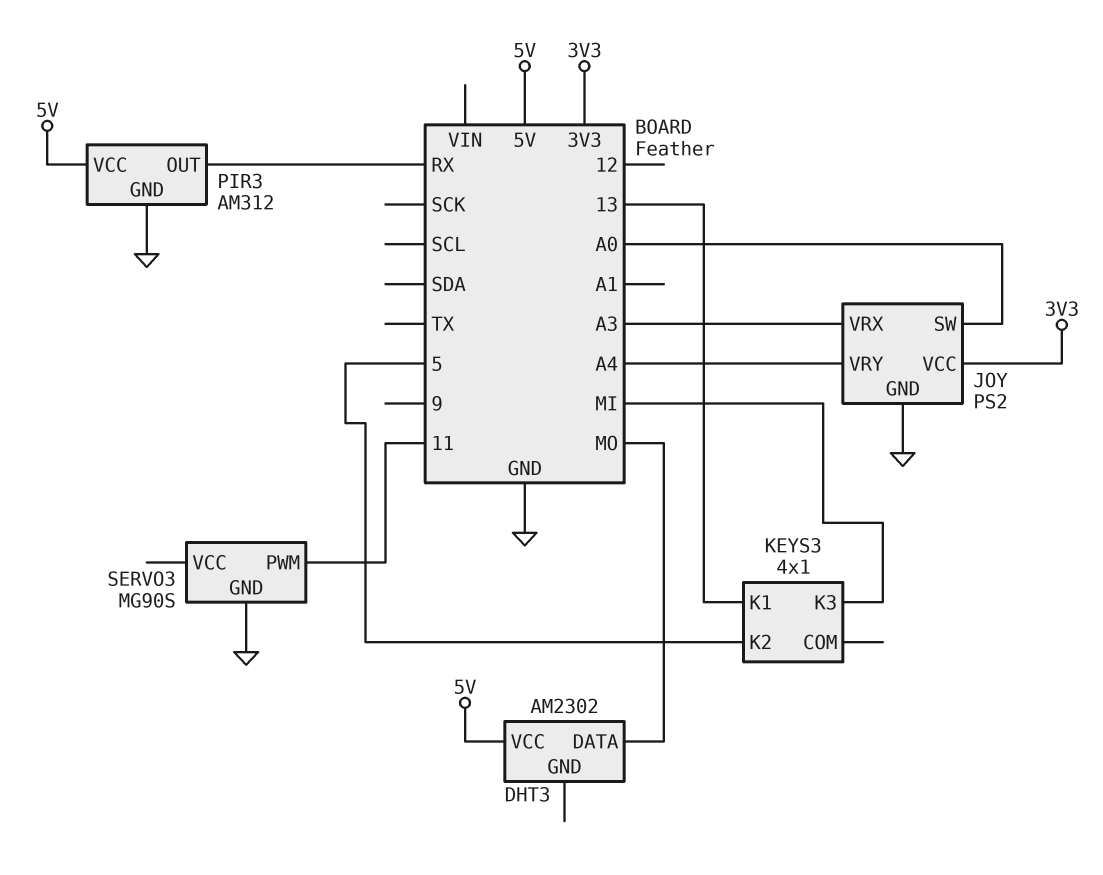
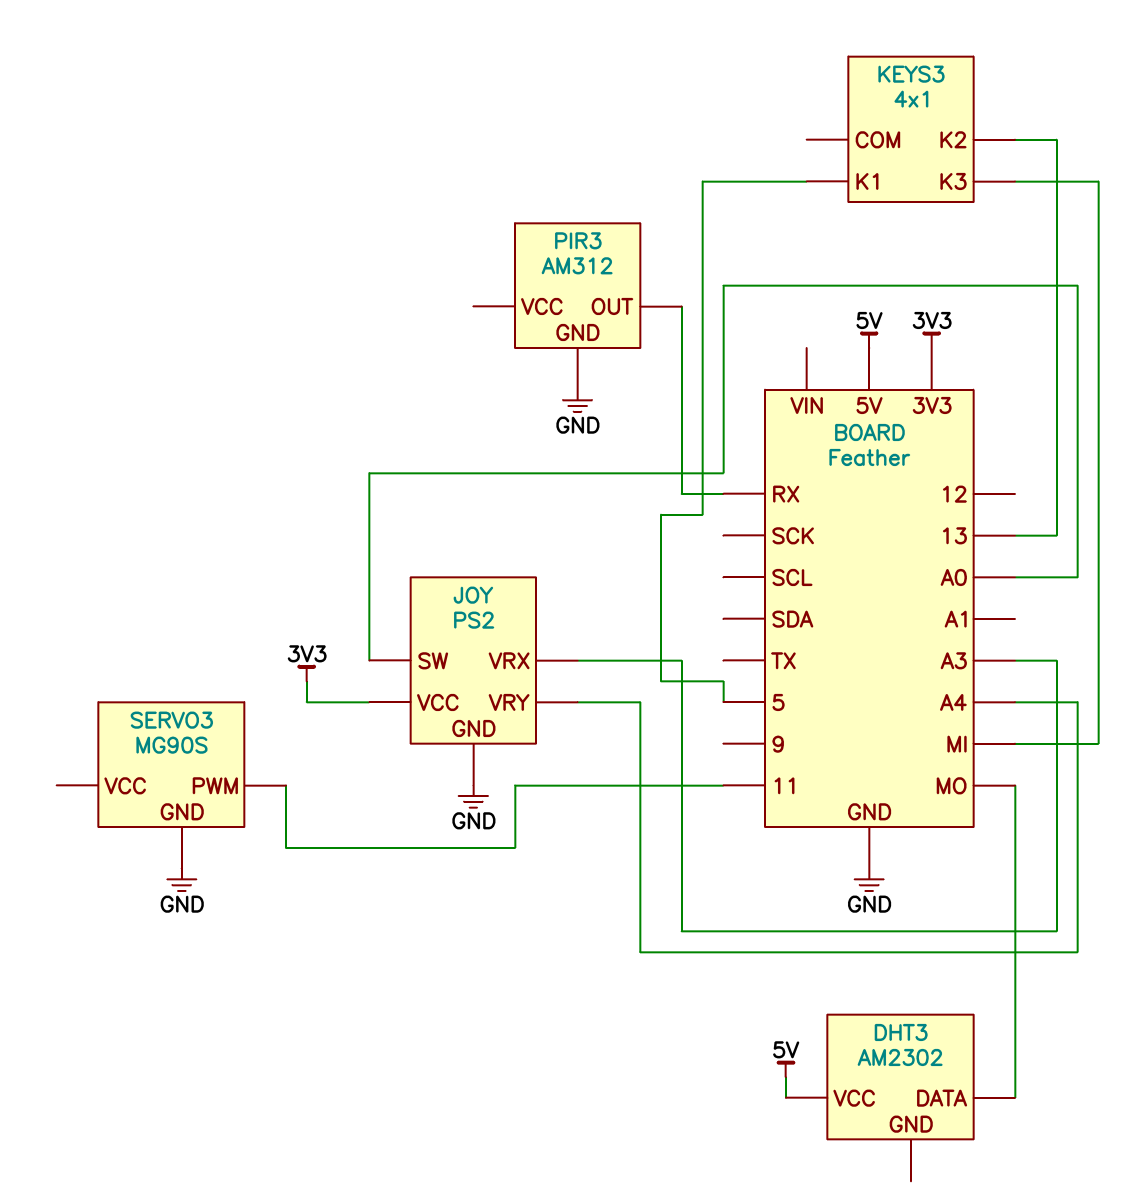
KEYS3 pin K1: 13 -> 5
KEYS3 pin K2: 5 -> 13
PIR3 pin VCC: 5V -> none

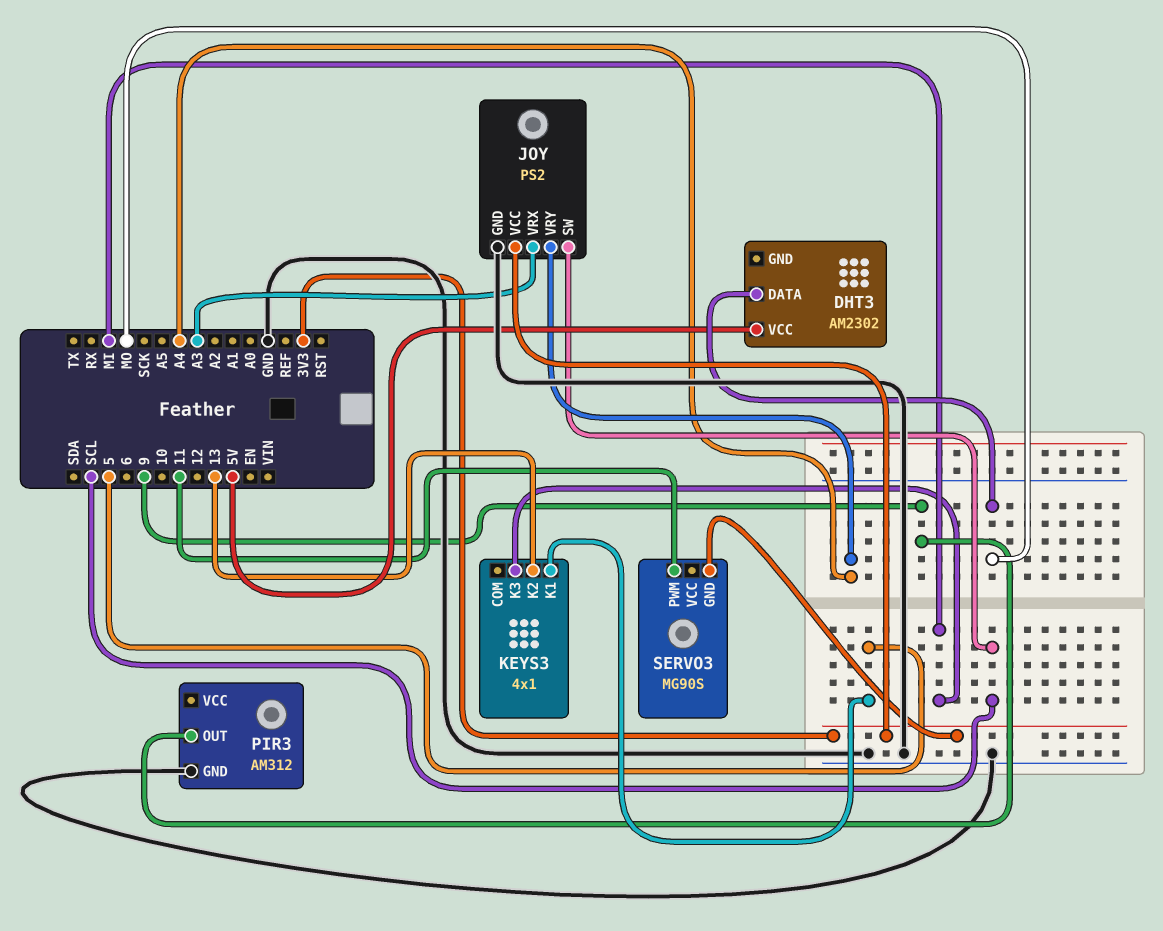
JOY pin SW: A0 -> SCL
PIR3 pin OUT: RX -> 9
SERVO3 pin GND: GND -> 3V3

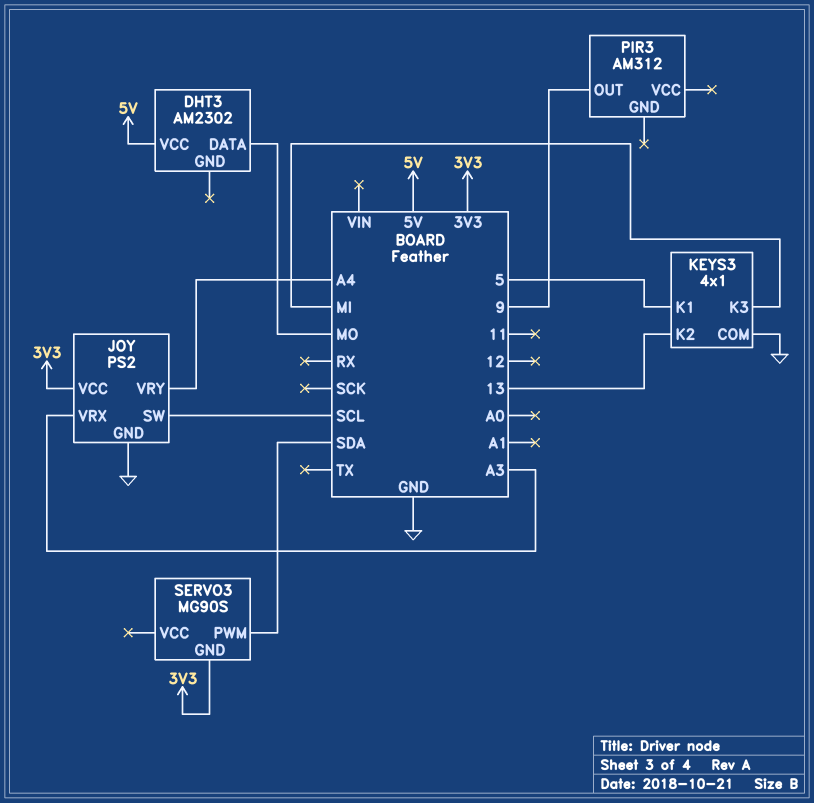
KEYS3 pin COM: none -> GND
PIR3 pin GND: GND -> none
SERVO3 pin PWM: 11 -> SDA

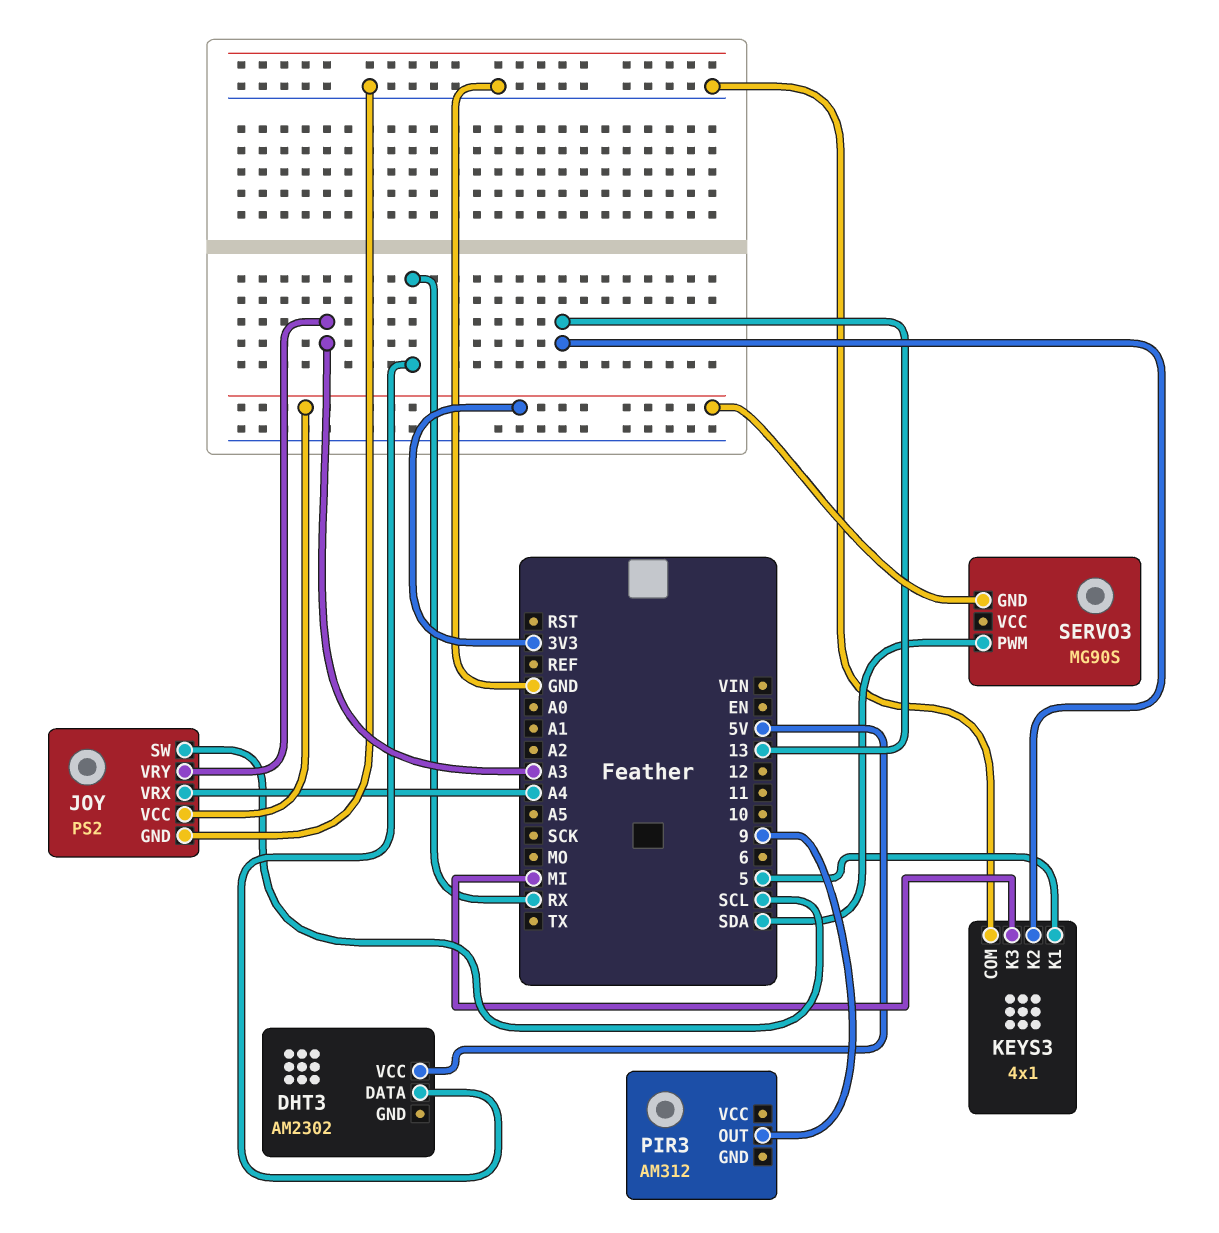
DHT3 pin DATA: MO -> RX
JOY pin VRX: A3 -> A4
JOY pin VRY: A4 -> A3

